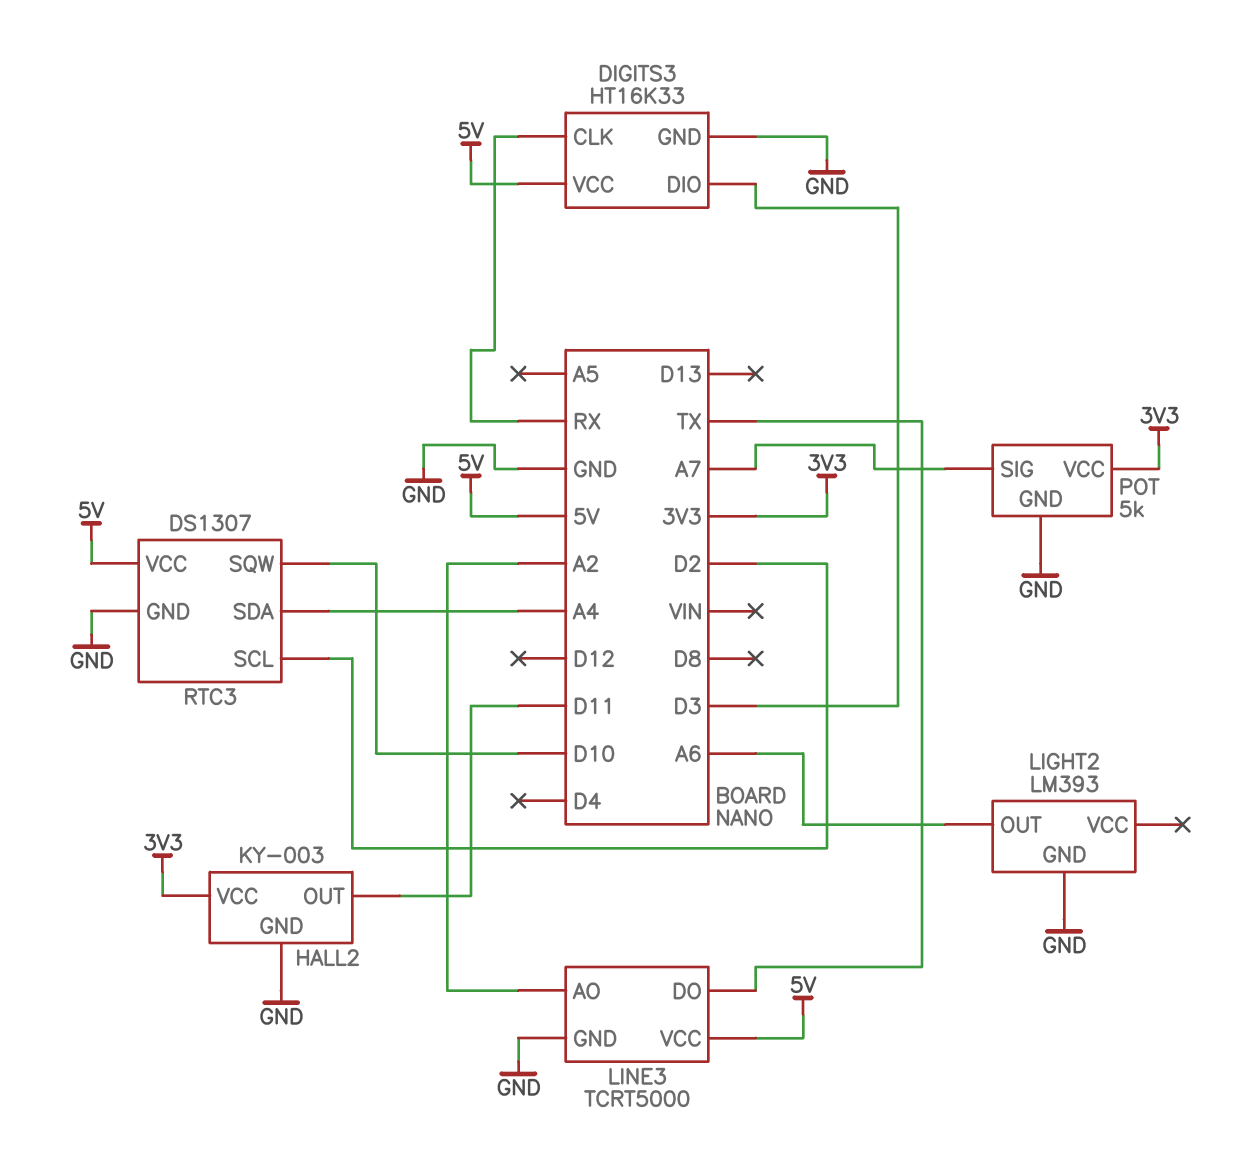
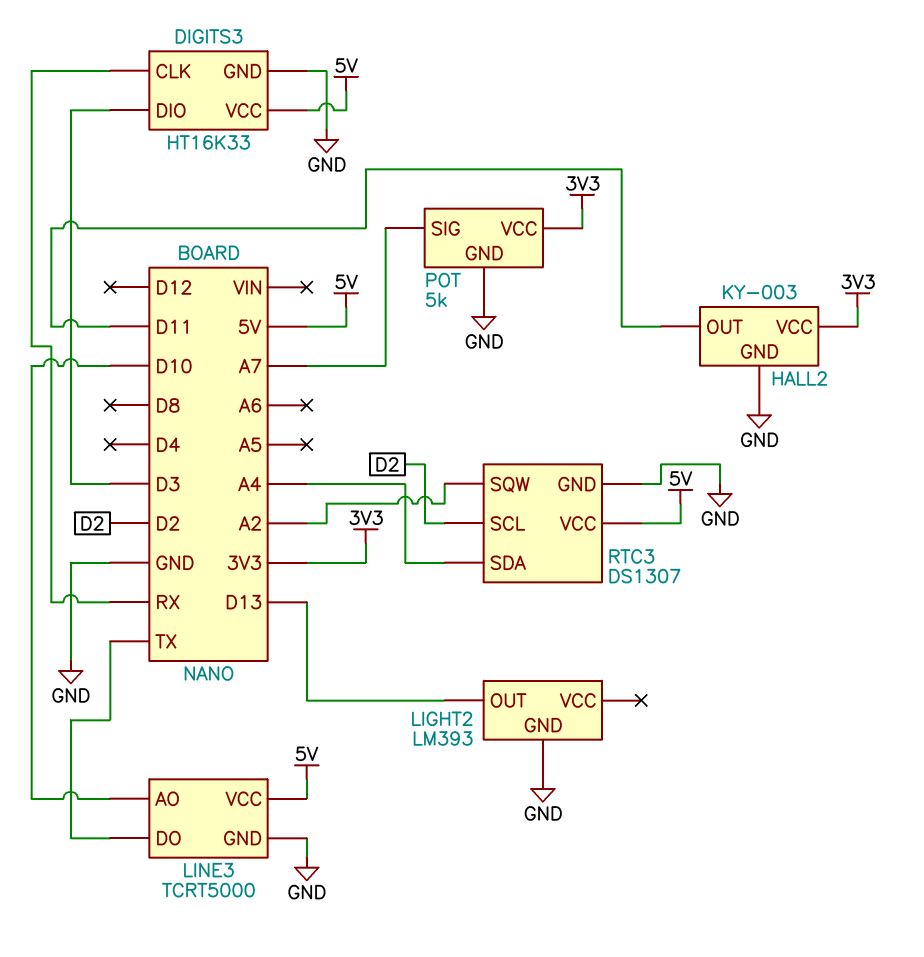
LIGHT2 pin OUT: A6 -> D13
LINE3 pin AO: A2 -> D10
RTC3 pin SQW: D10 -> A2

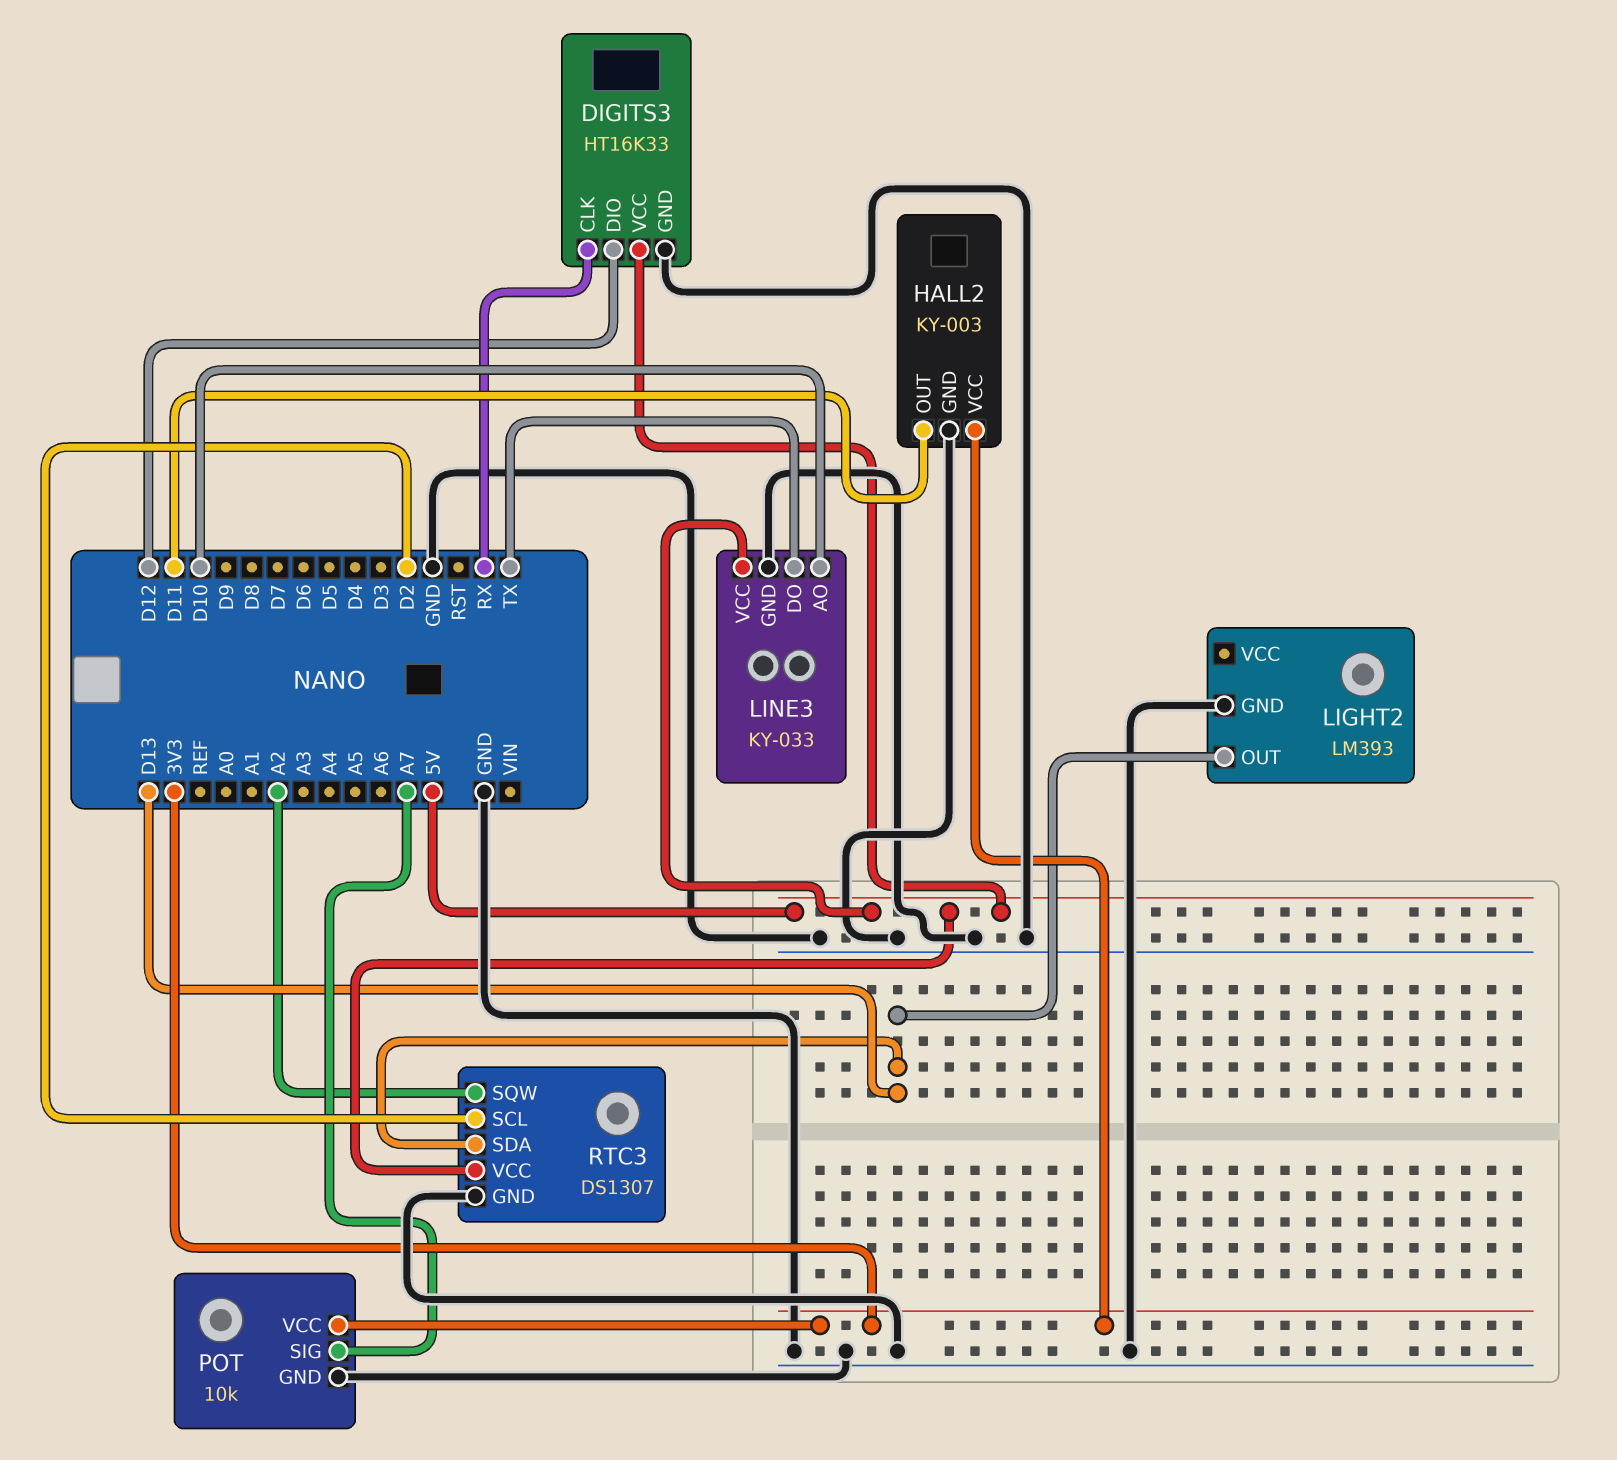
DIGITS3 pin DIO: D3 -> D12
LINE3: TCRT5000 -> KY-033
POT: 5k -> 10k
RTC3 pin SDA: A4 -> D13

